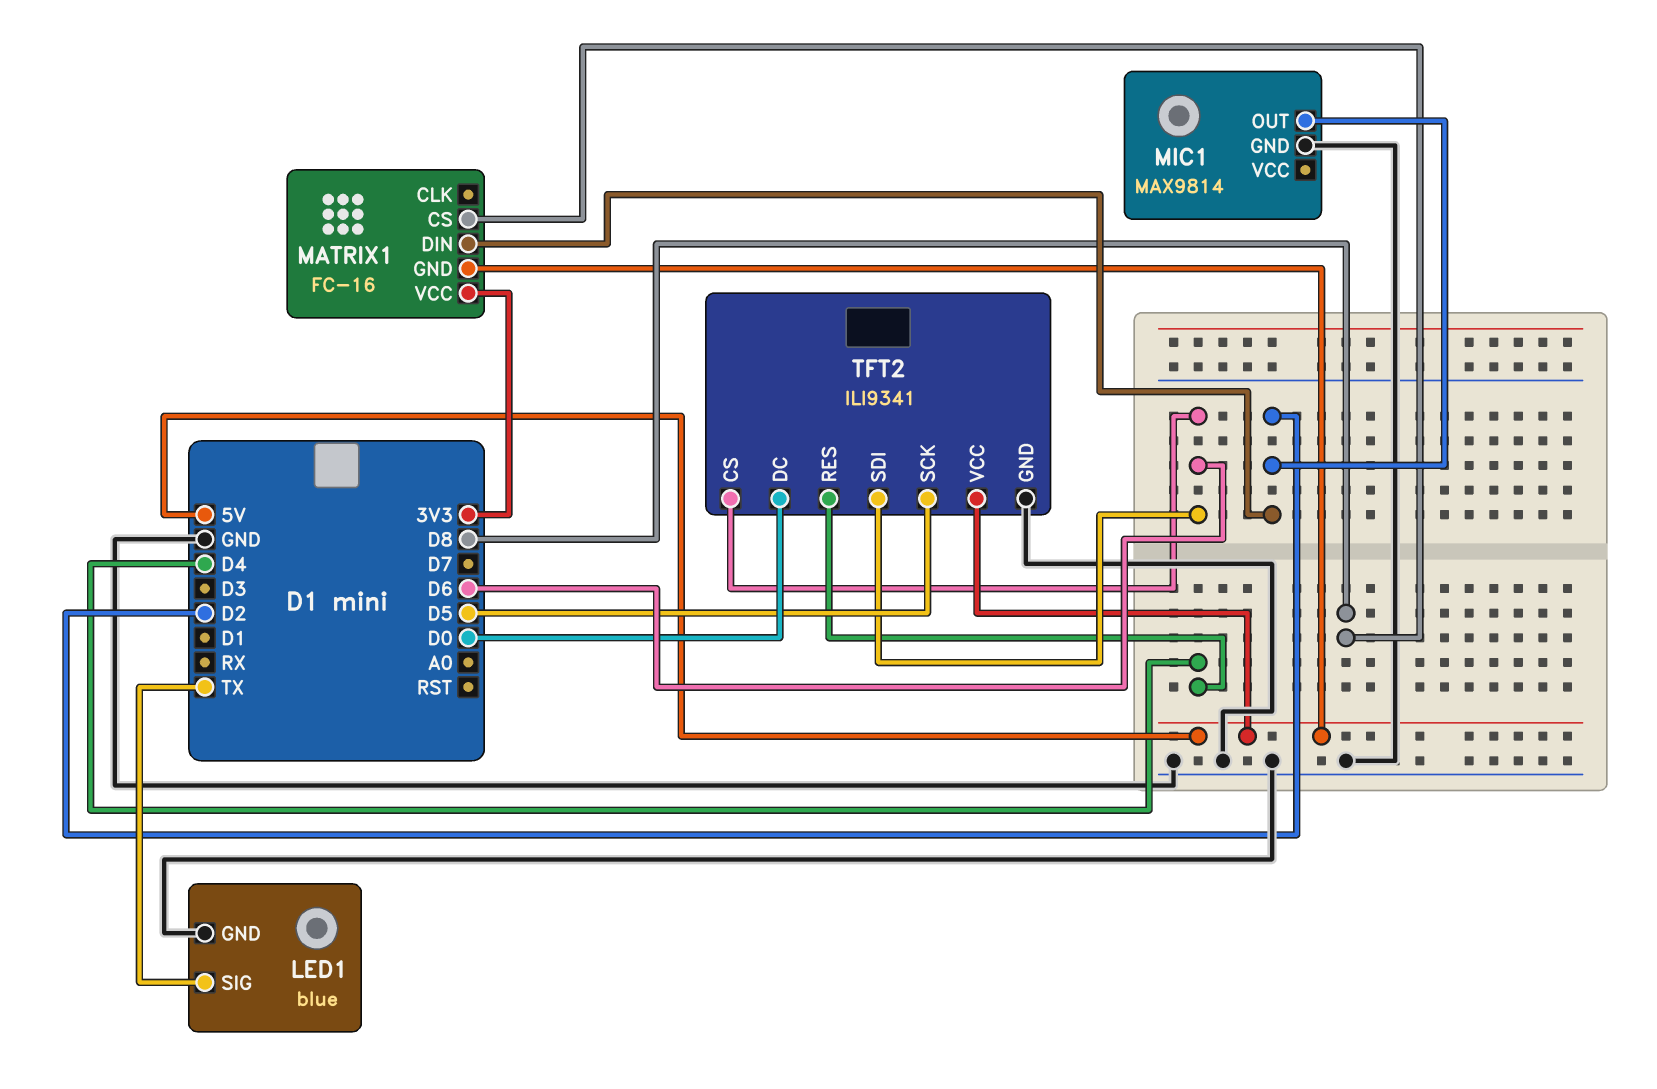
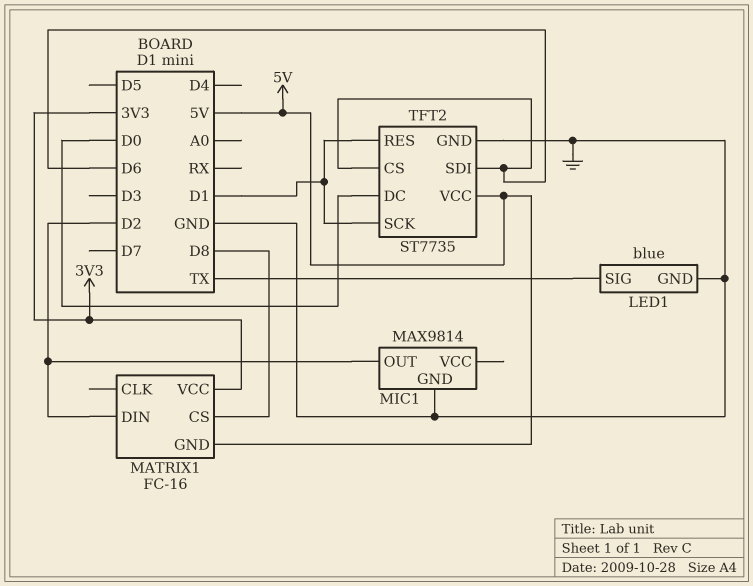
TFT2: ILI9341 -> ST7735
TFT2 pin RES: D4 -> D1
TFT2 pin SCK: D5 -> D1

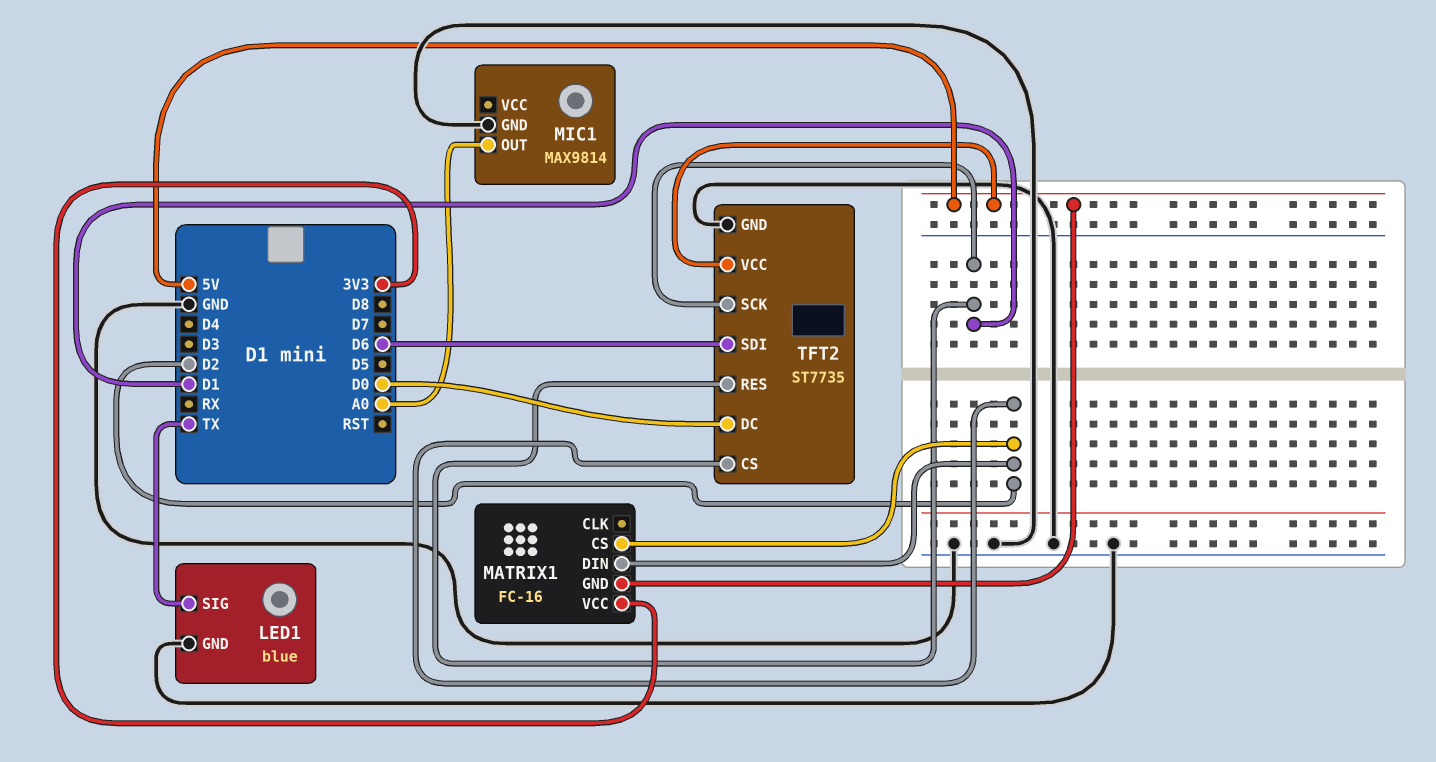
MATRIX1 pin CS: D8 -> D2
MIC1 pin OUT: D2 -> A0
TFT2 pin CS: D6 -> D2

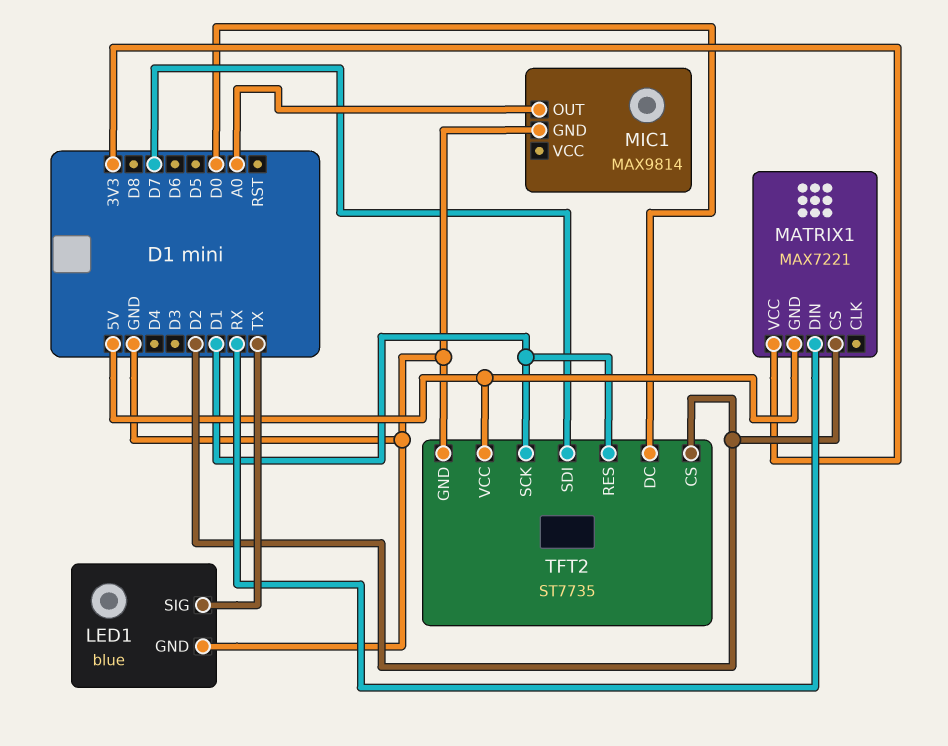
MATRIX1: FC-16 -> MAX7221
MATRIX1 pin DIN: D2 -> RX
TFT2 pin SDI: D6 -> D7

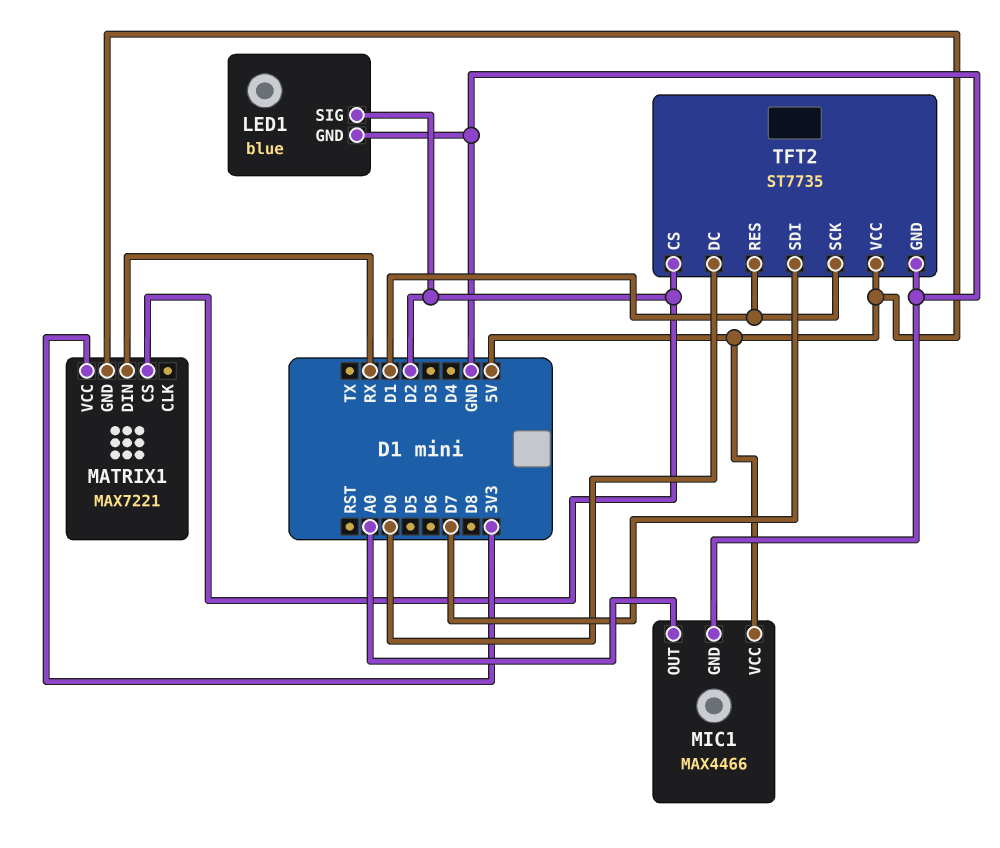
LED1 pin SIG: TX -> D2
MIC1: MAX9814 -> MAX4466
MIC1 pin VCC: none -> 5V

